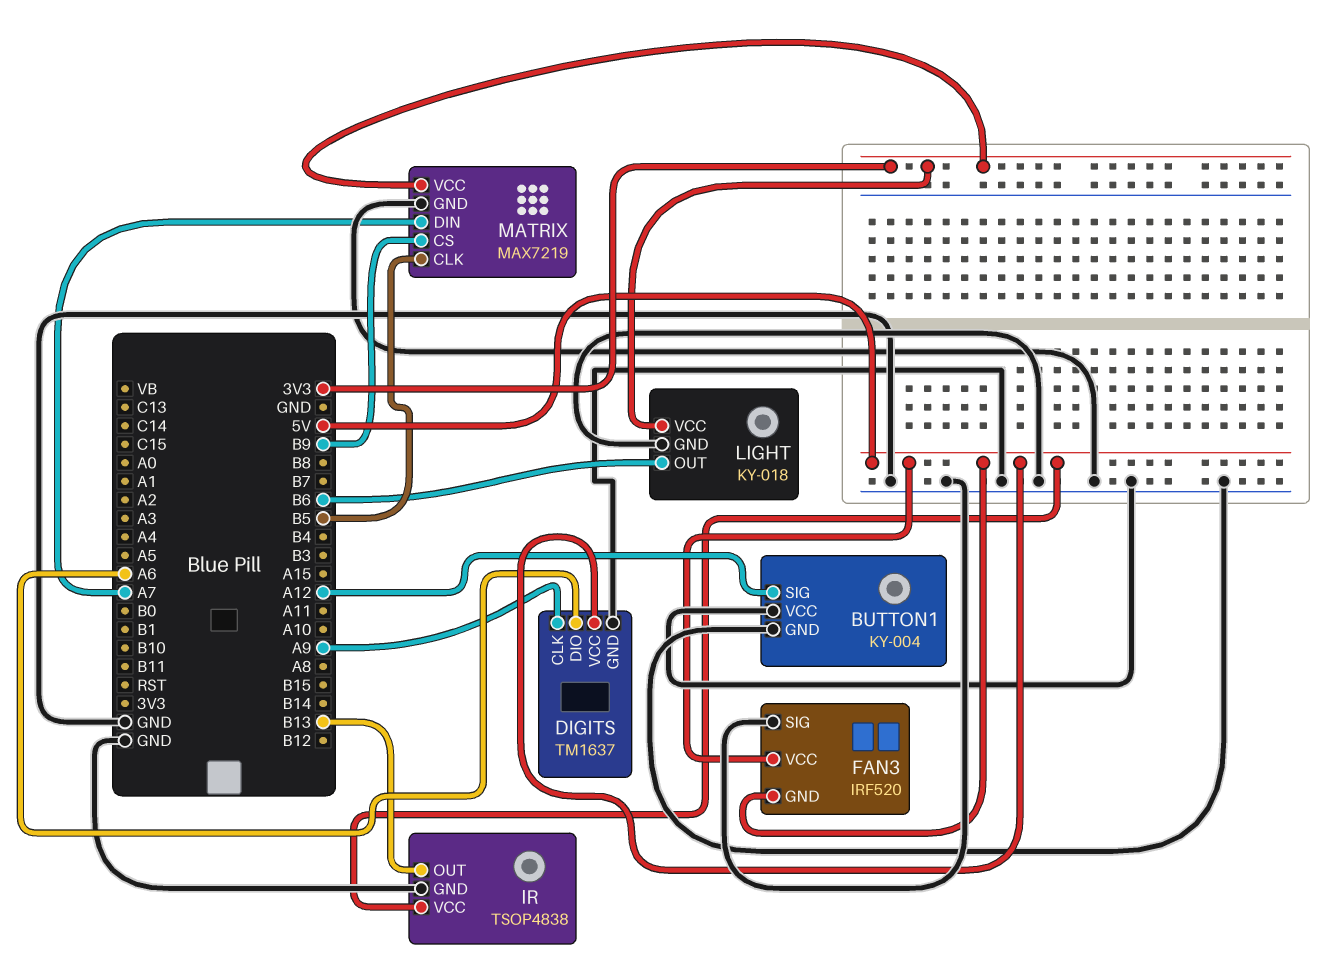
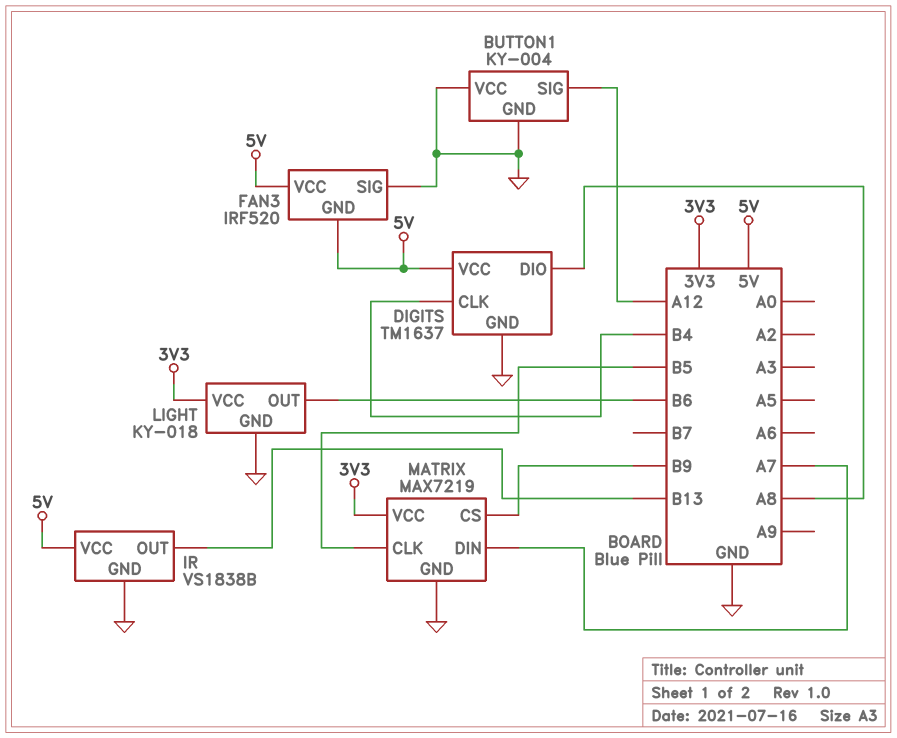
DIGITS pin CLK: A9 -> B4
DIGITS pin DIO: A6 -> A8
IR: TSOP4838 -> VS1838B

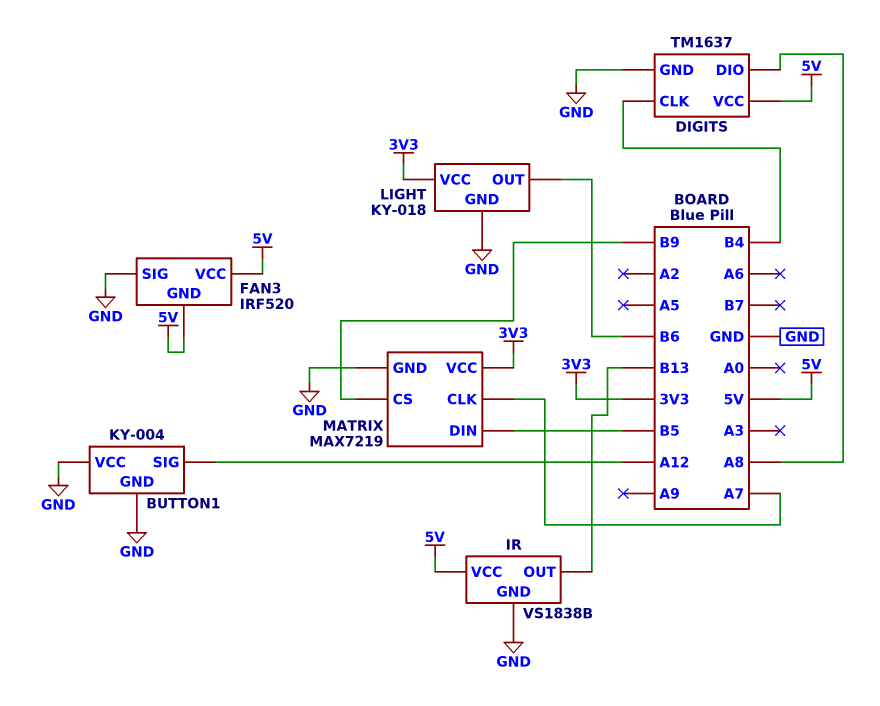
MATRIX pin CLK: B5 -> A7
MATRIX pin DIN: A7 -> B5

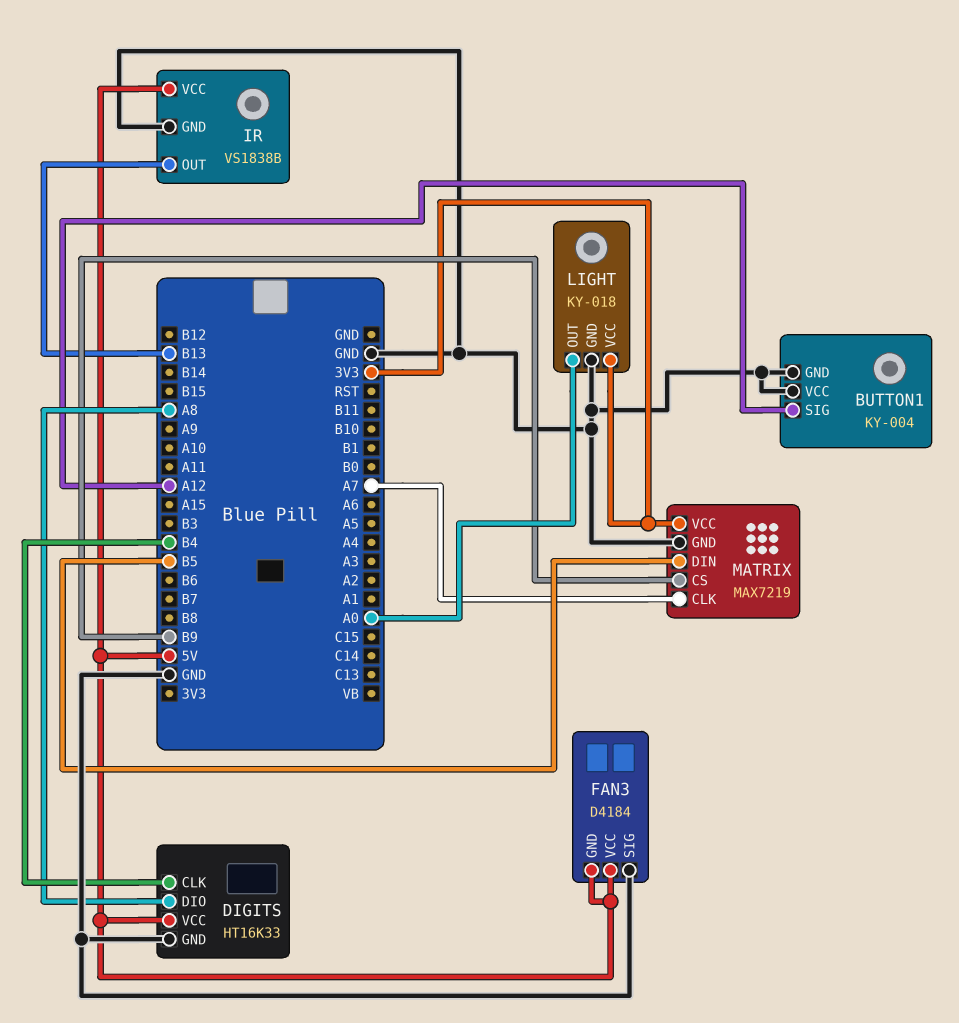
DIGITS: TM1637 -> HT16K33
FAN3: IRF520 -> D4184
LIGHT pin OUT: B6 -> A0

